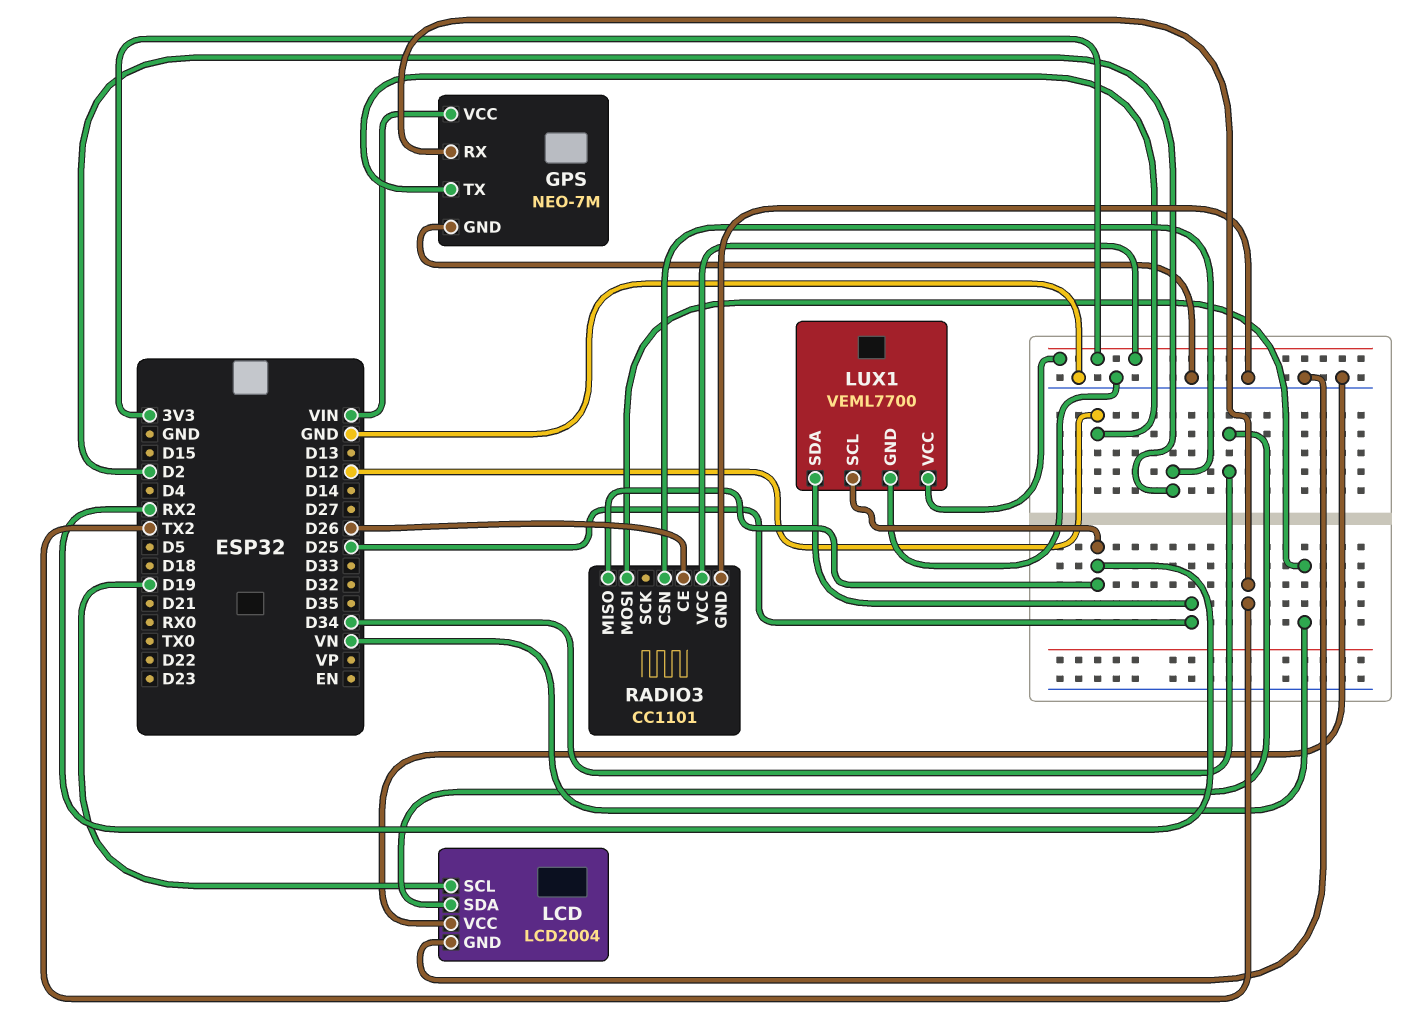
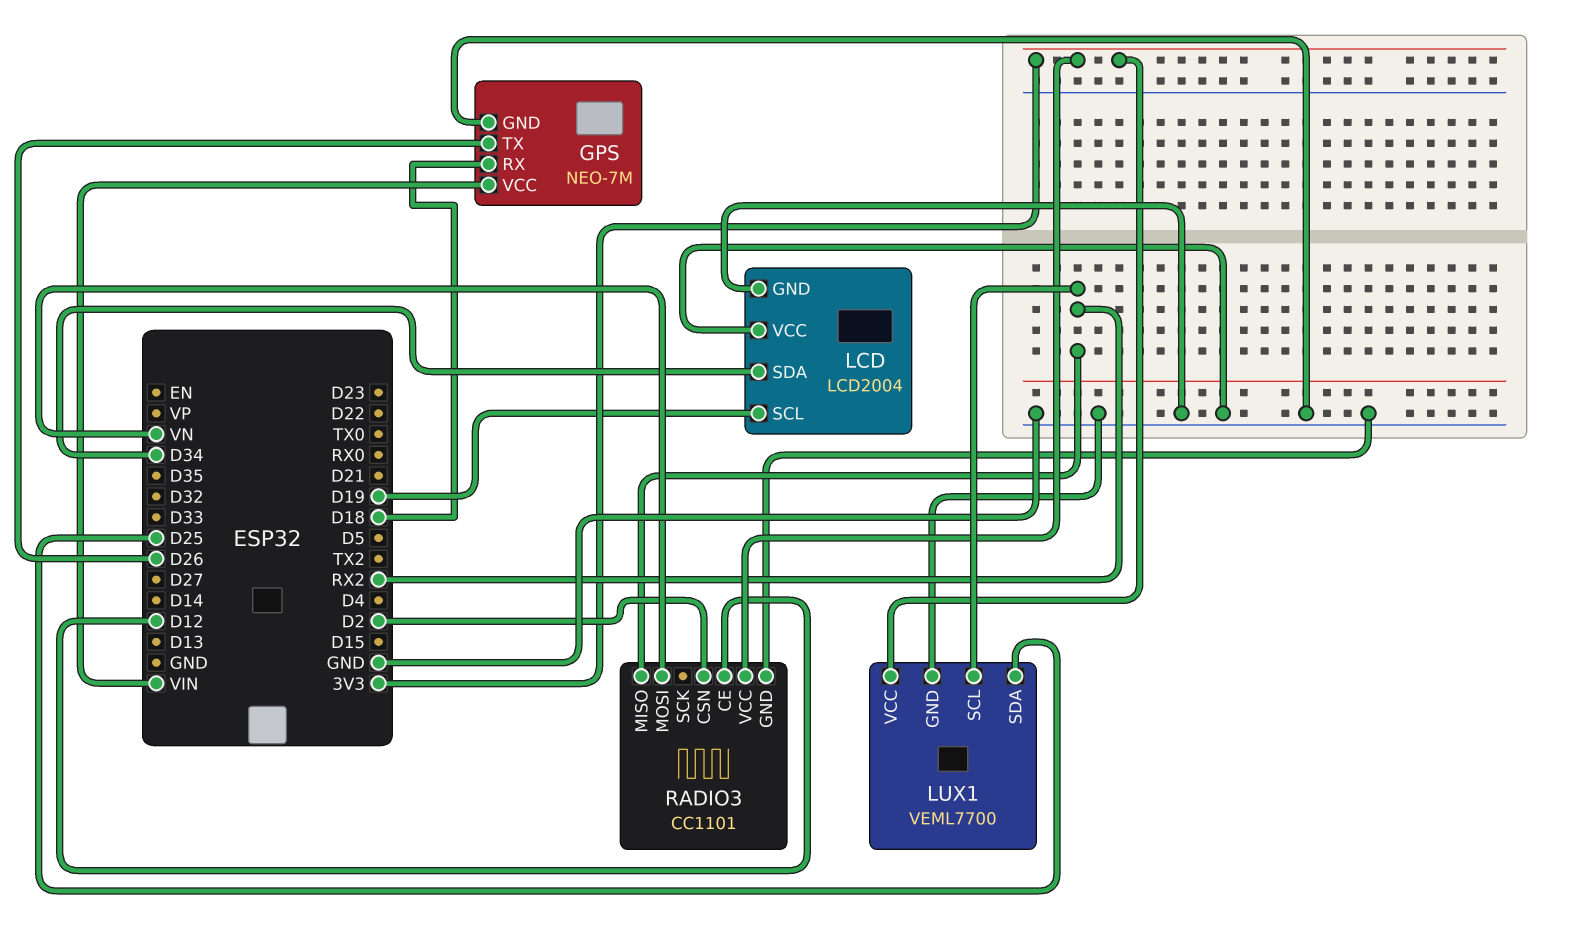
GPS pin RX: TX2 -> D18
GPS pin TX: D12 -> D26
RADIO3 pin CE: D26 -> D12

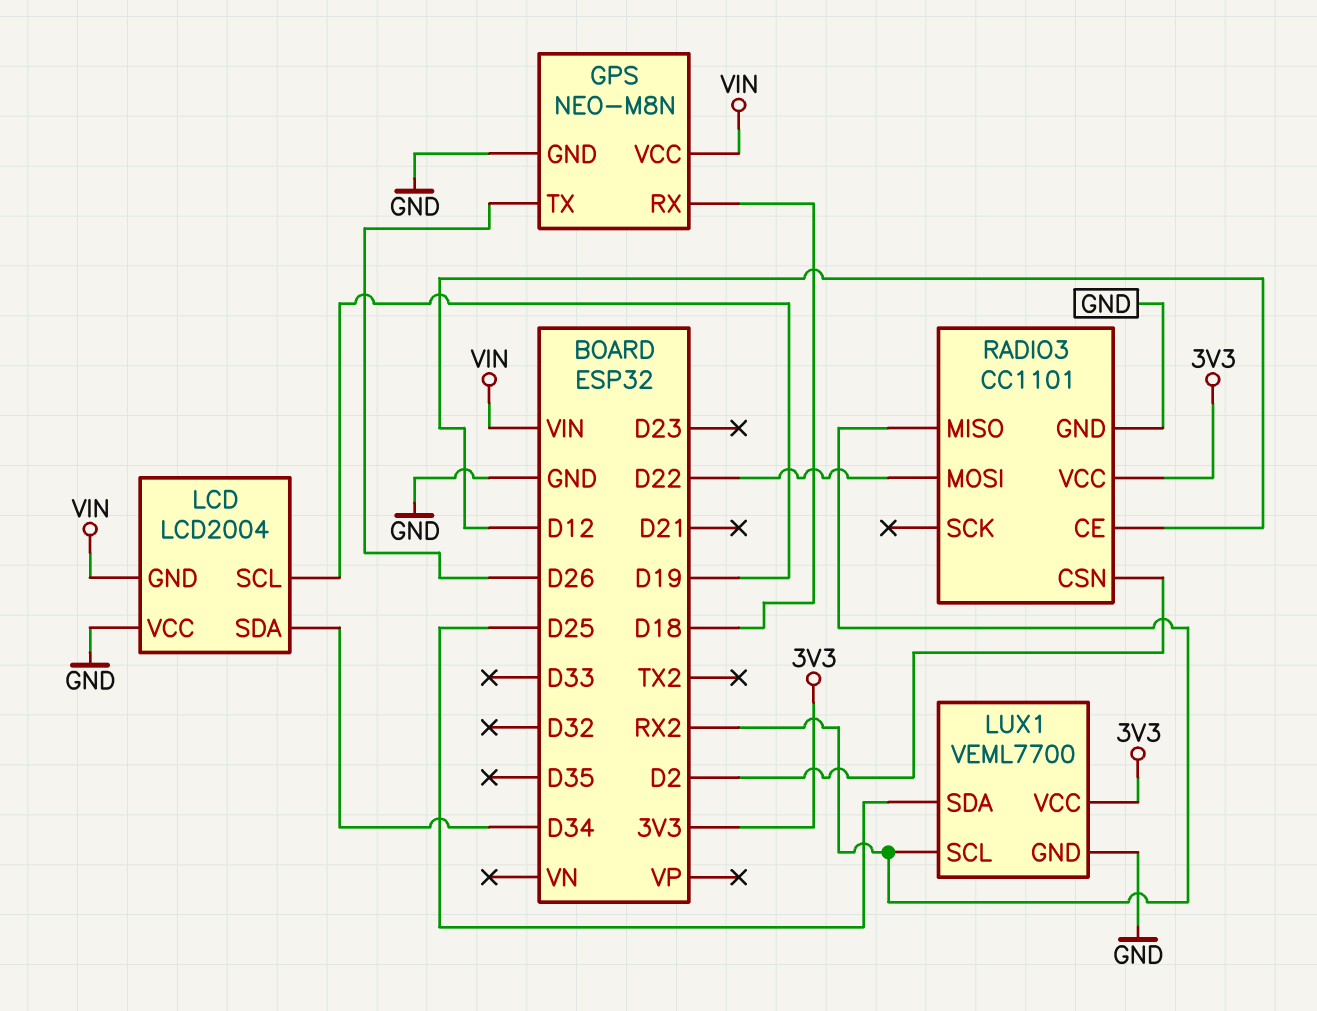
GPS: NEO-7M -> NEO-M8N
LCD pin GND: GND -> VIN
RADIO3 pin MOSI: VN -> D22

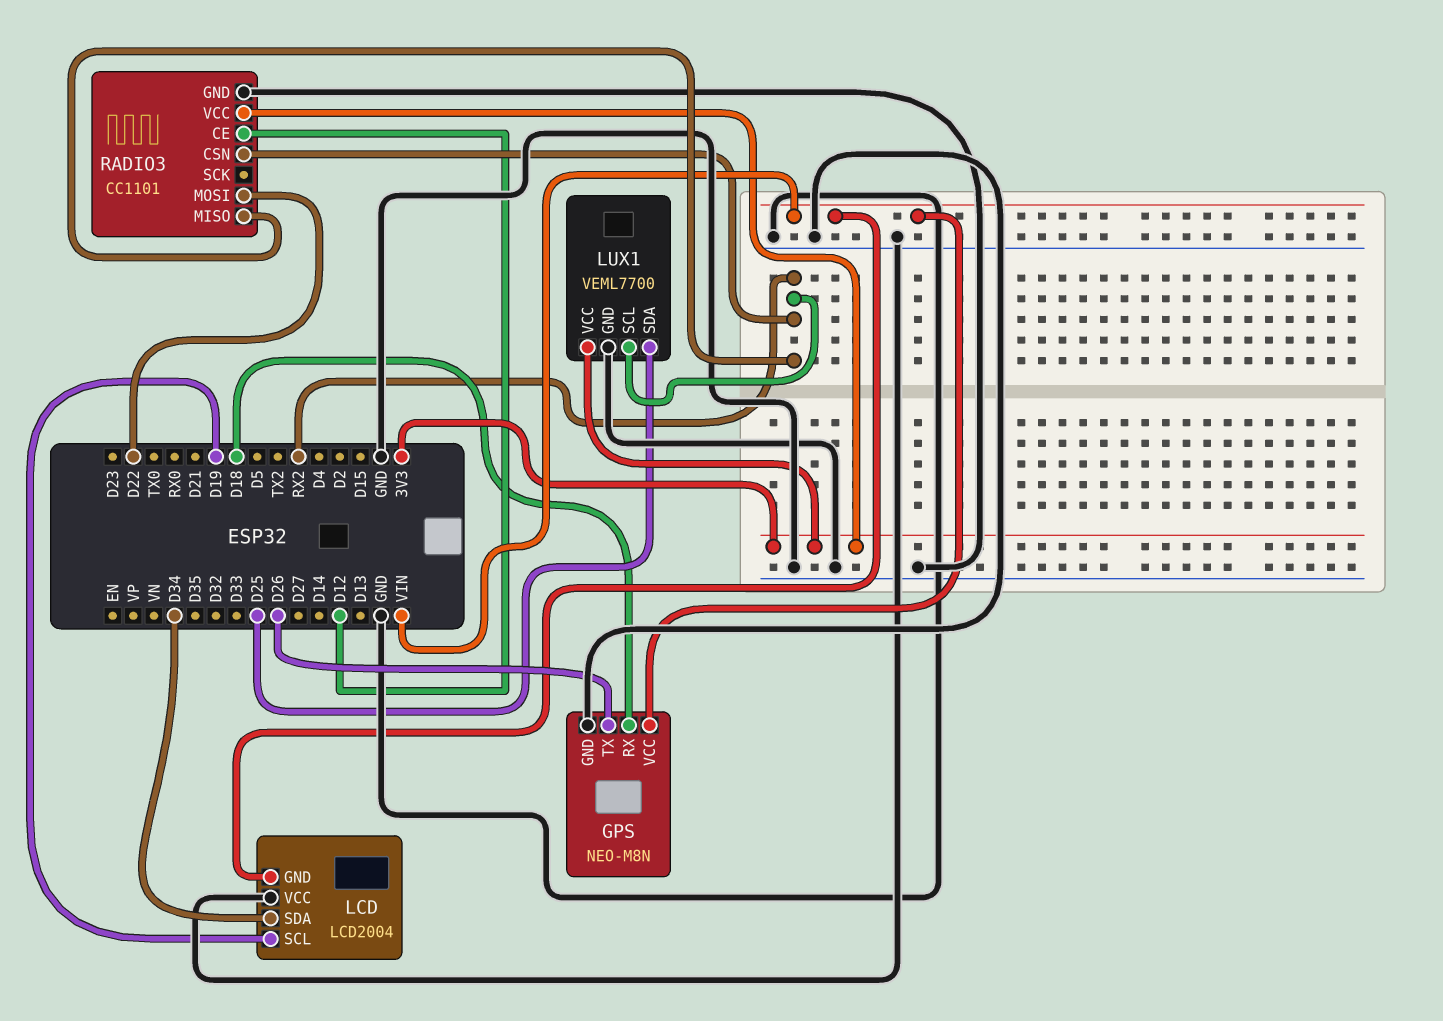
RADIO3 pin CSN: D2 -> RX2

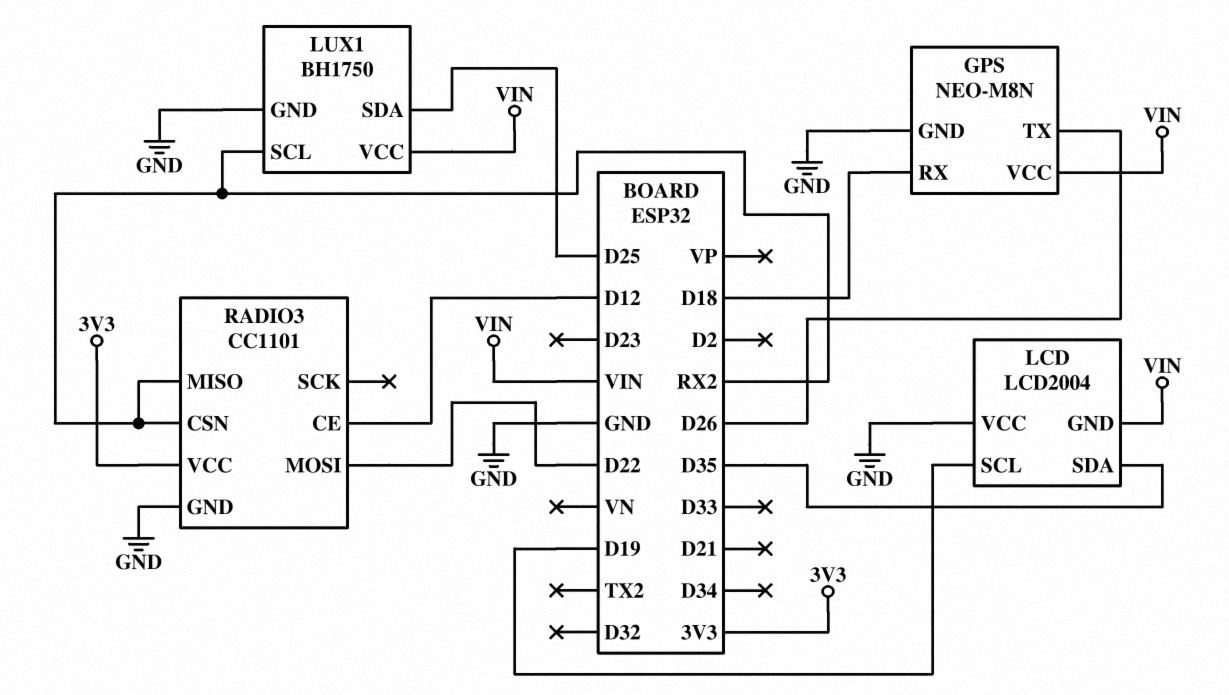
LCD pin SDA: D34 -> D35
LUX1: VEML7700 -> BH1750
LUX1 pin VCC: 3V3 -> VIN

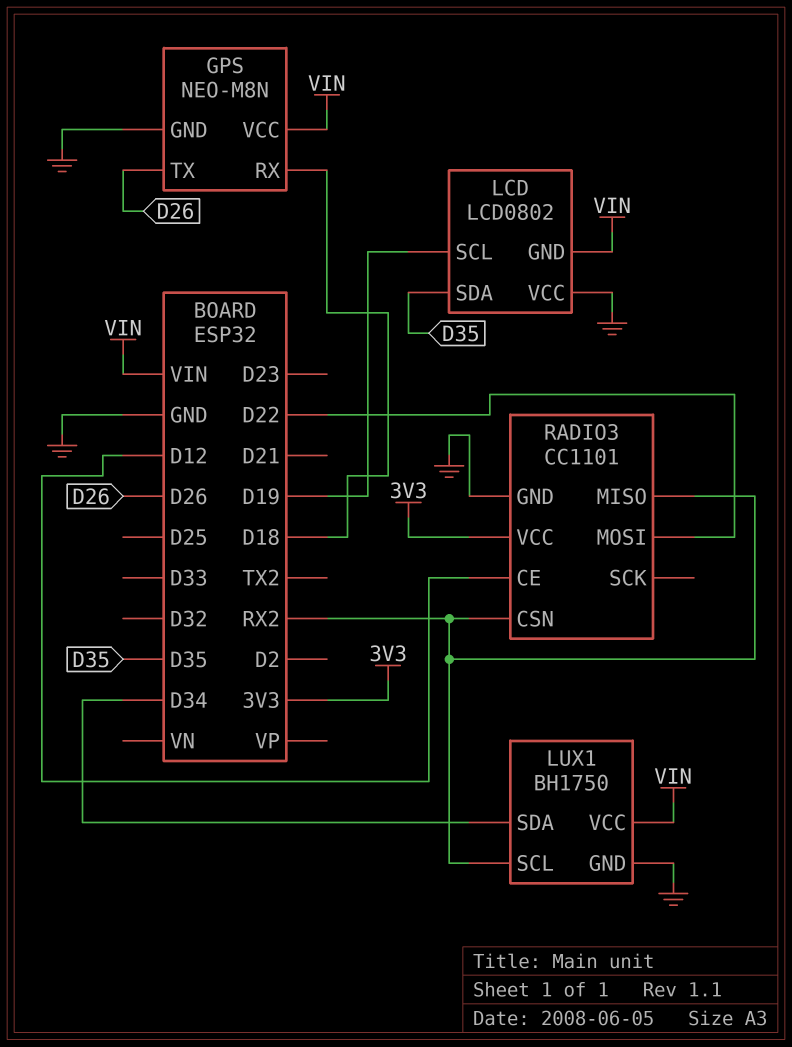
LCD: LCD2004 -> LCD0802
LUX1 pin SDA: D25 -> D34

